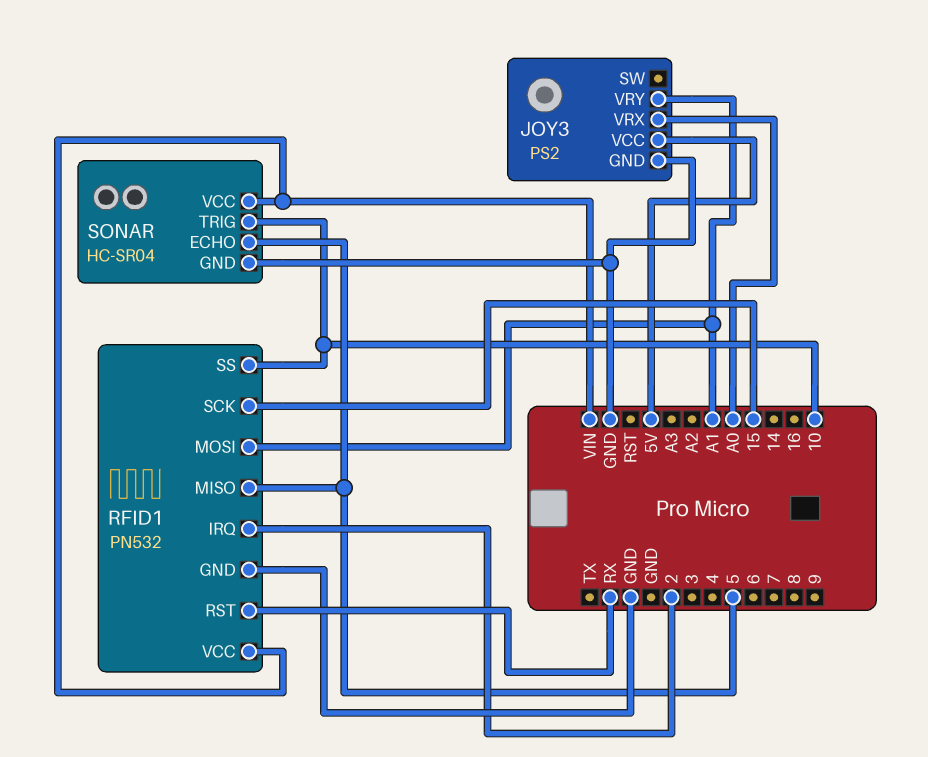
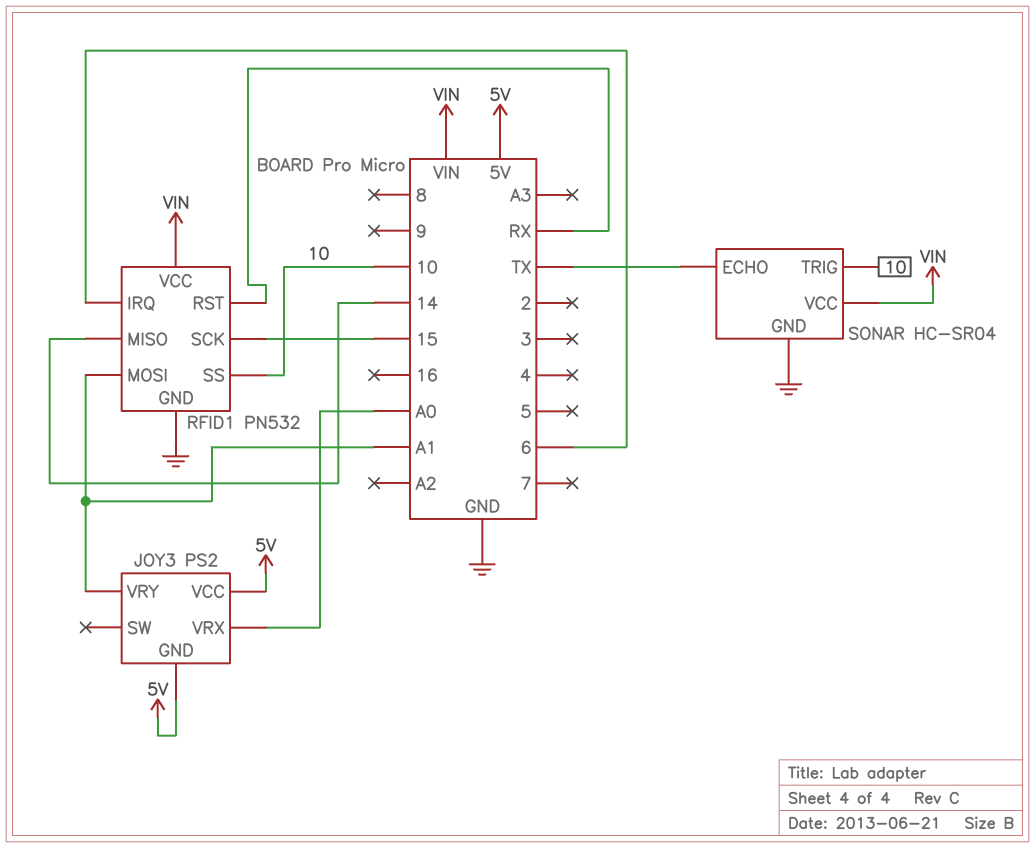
JOY3 pin GND: GND -> 5V
RFID1 pin IRQ: 2 -> 6
RFID1 pin MISO: 5 -> 14
SONAR pin ECHO: 5 -> TX

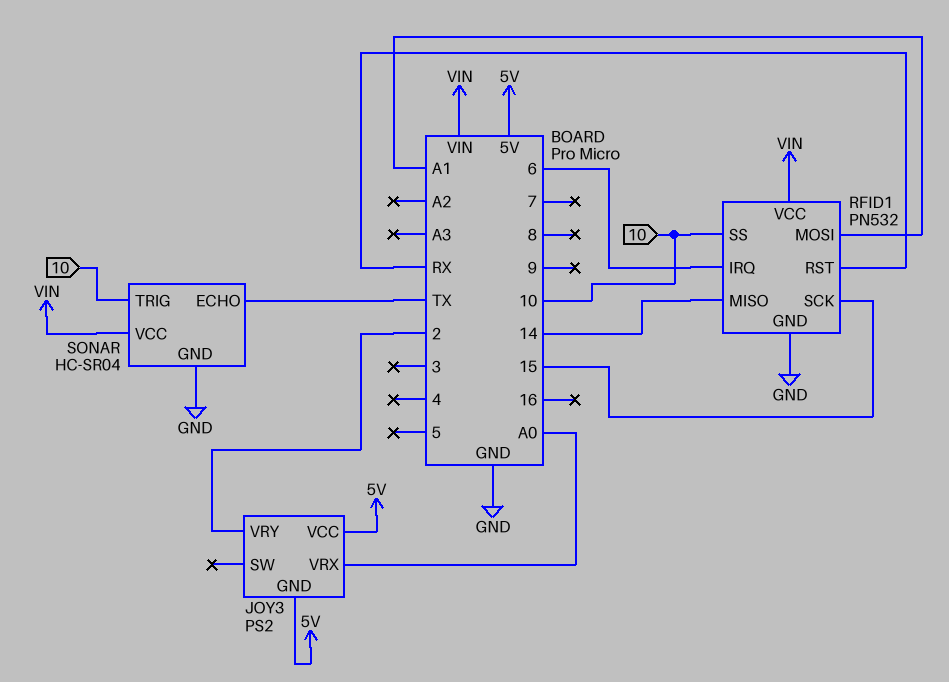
JOY3 pin VRY: A1 -> 2

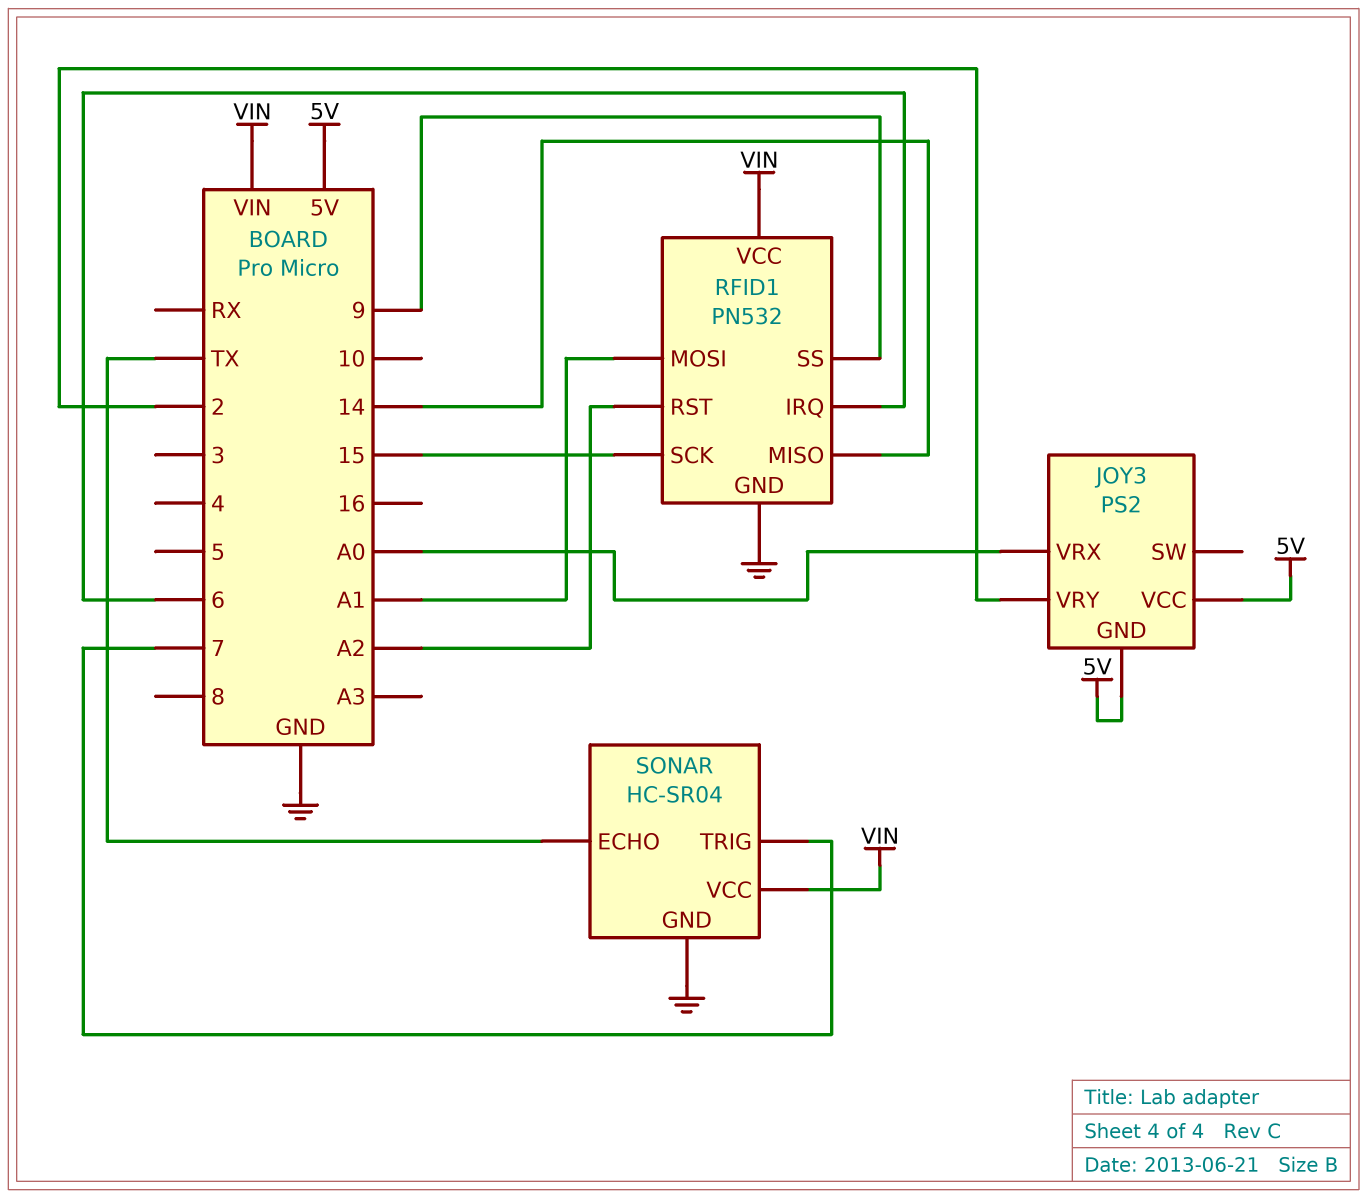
RFID1 pin RST: RX -> A2
RFID1 pin SS: 10 -> 9
SONAR pin TRIG: 10 -> 7

